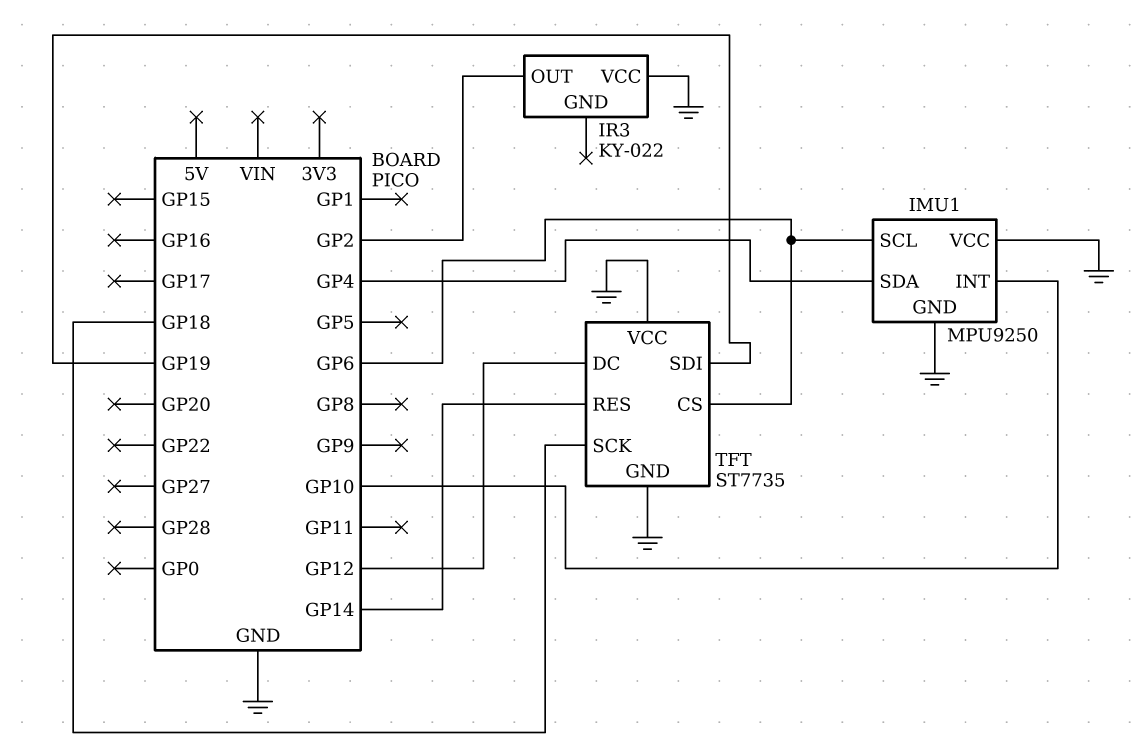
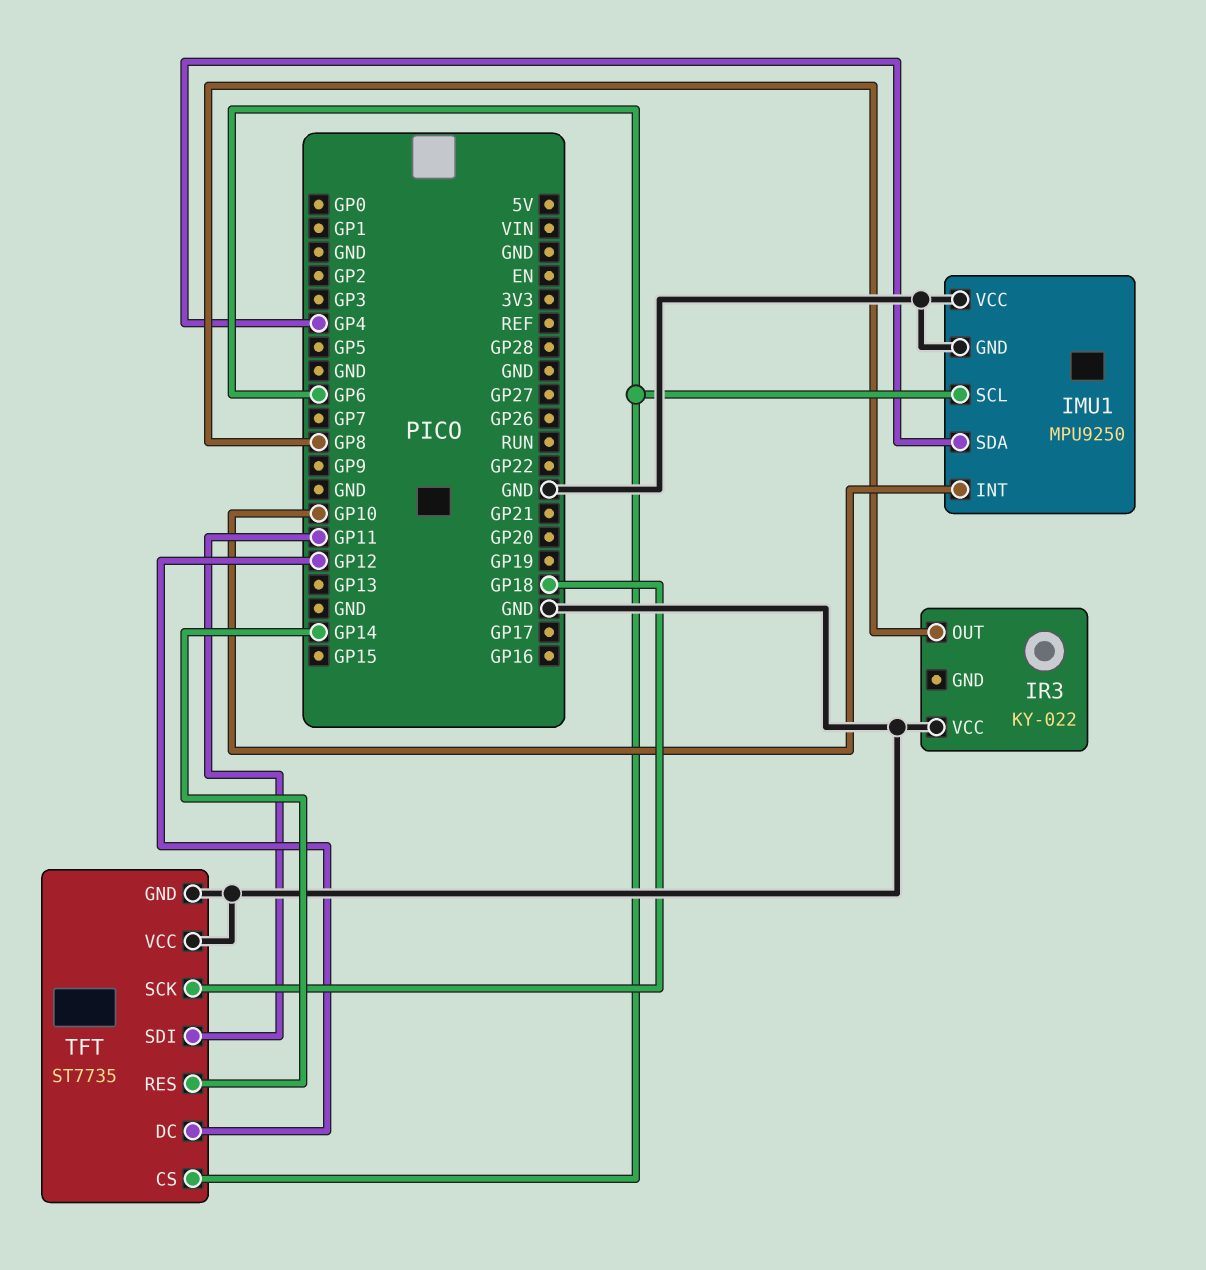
IR3 pin OUT: GP2 -> GP8
TFT pin SDI: GP19 -> GP11

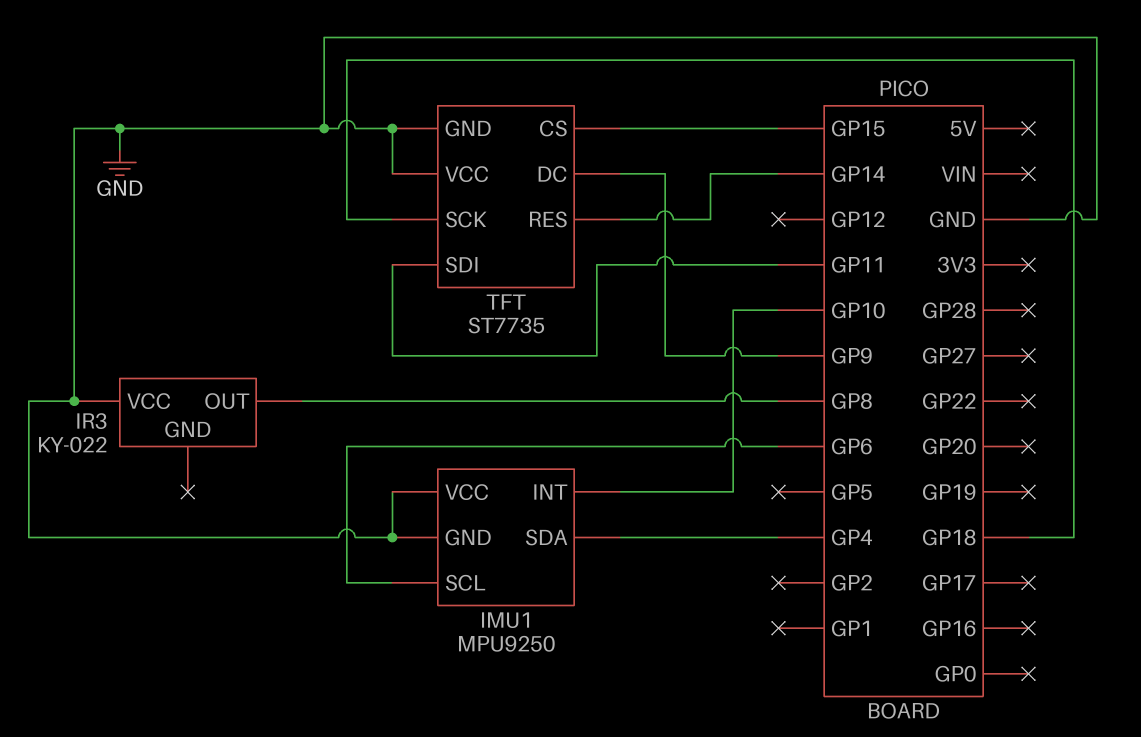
TFT pin CS: GP6 -> GP15
TFT pin DC: GP12 -> GP9

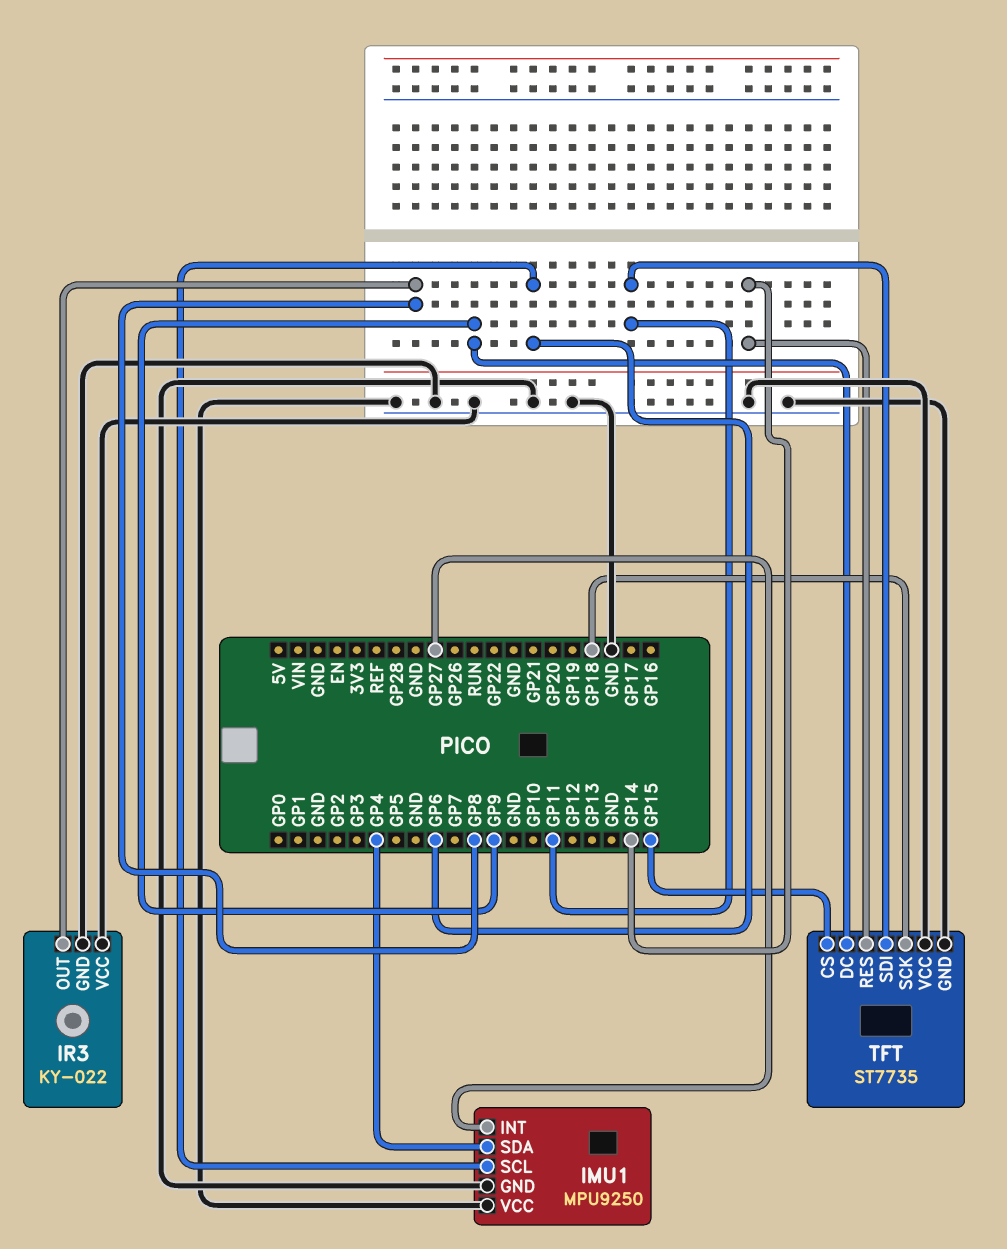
IMU1 pin INT: GP10 -> GP27
IR3 pin GND: none -> GND

